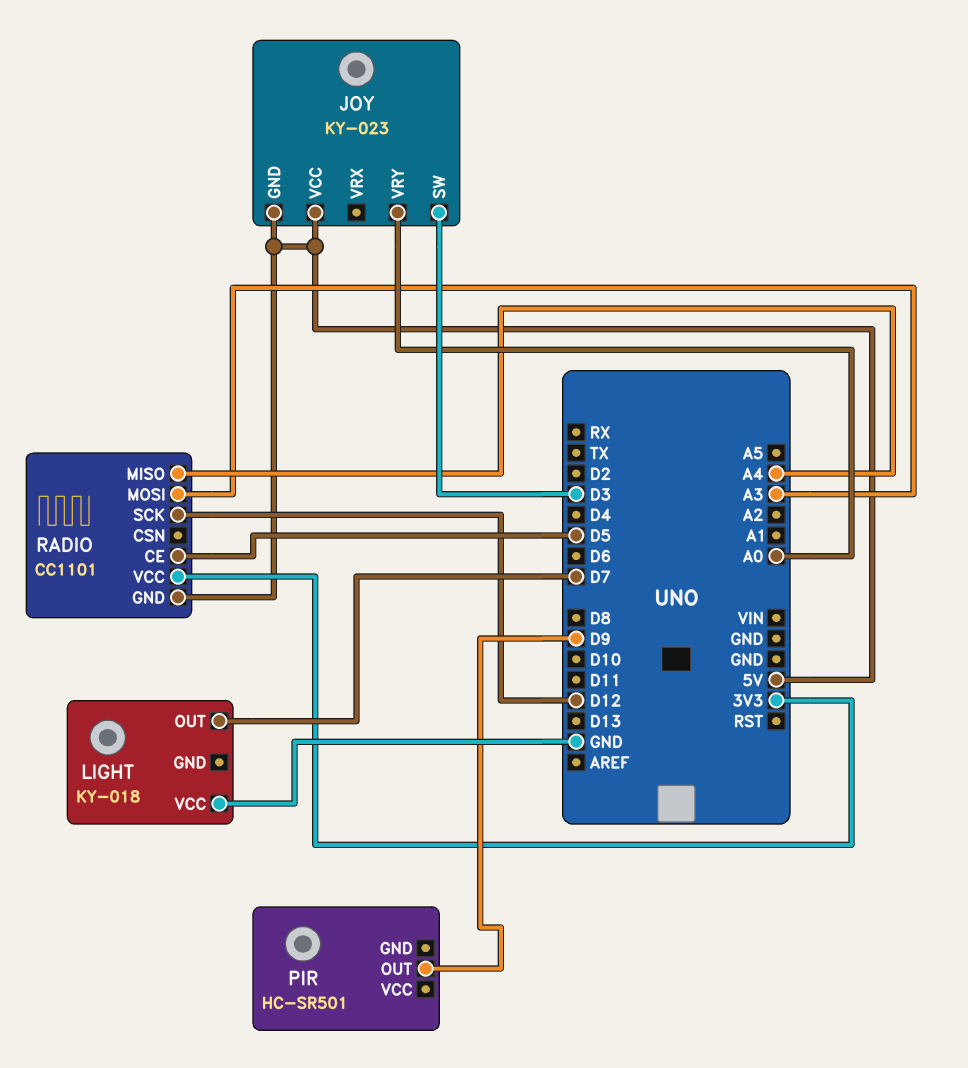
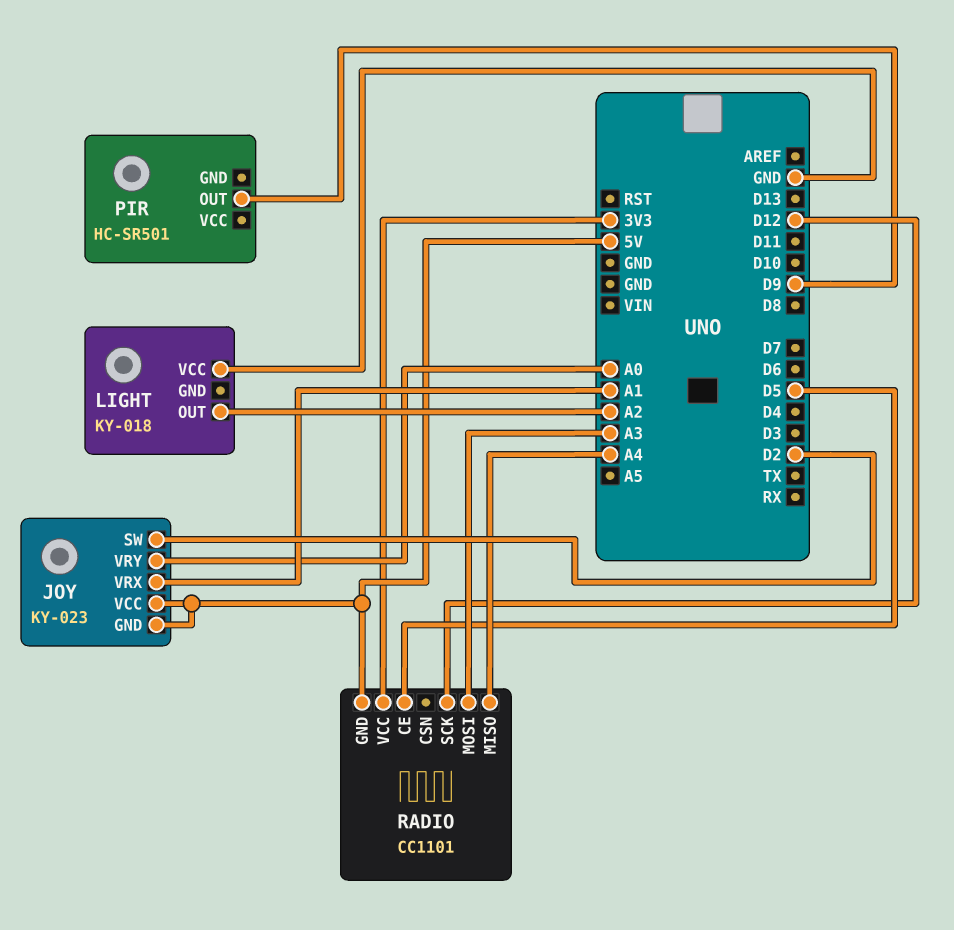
JOY pin SW: D3 -> D2
JOY pin VRX: none -> A1
LIGHT pin OUT: D7 -> A2

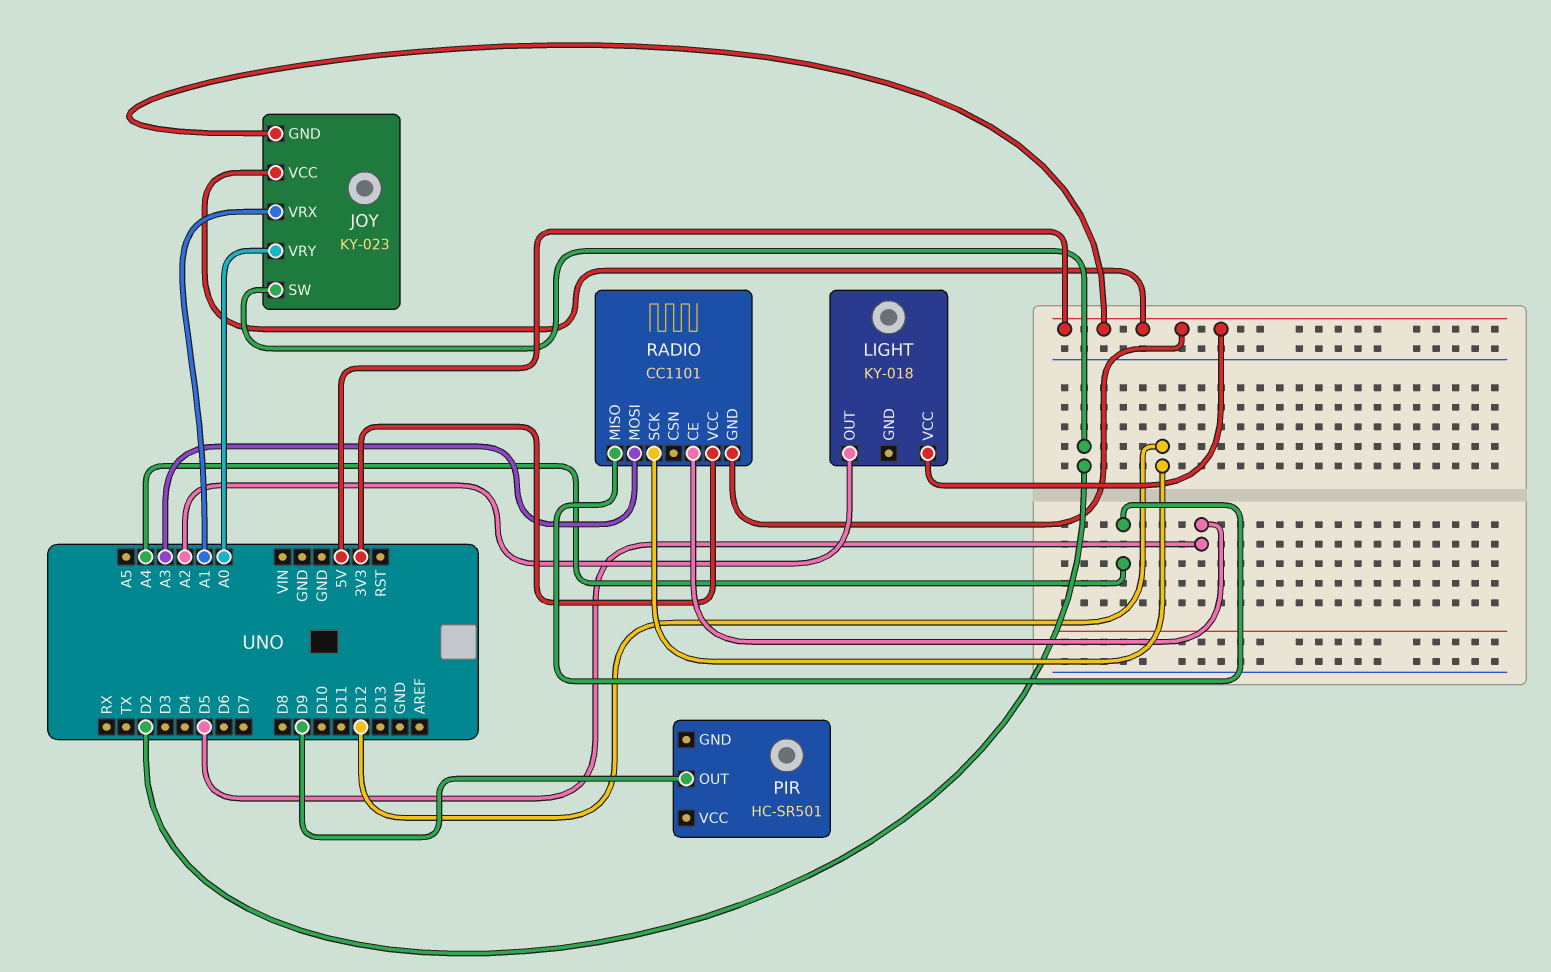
LIGHT pin VCC: GND -> 5V

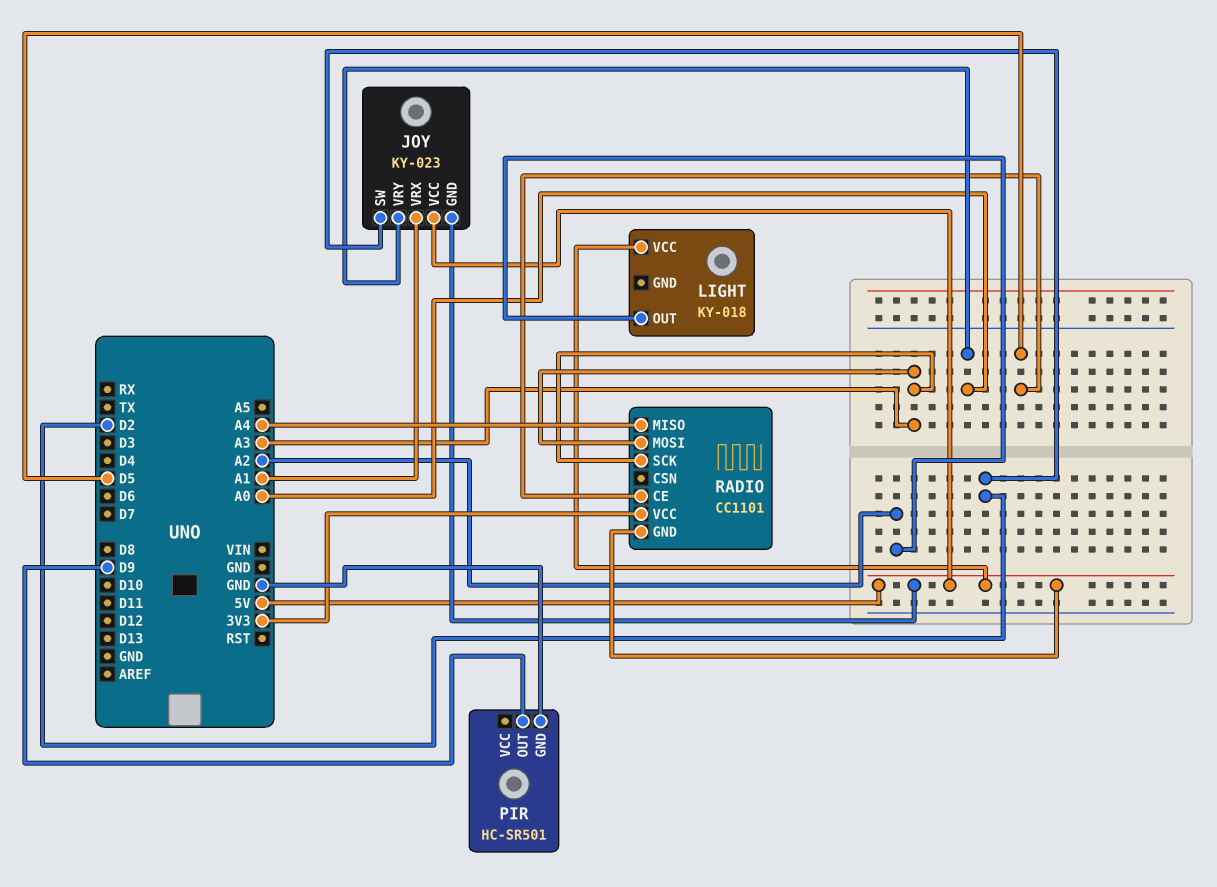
PIR pin GND: none -> GND
RADIO pin SCK: D12 -> A3

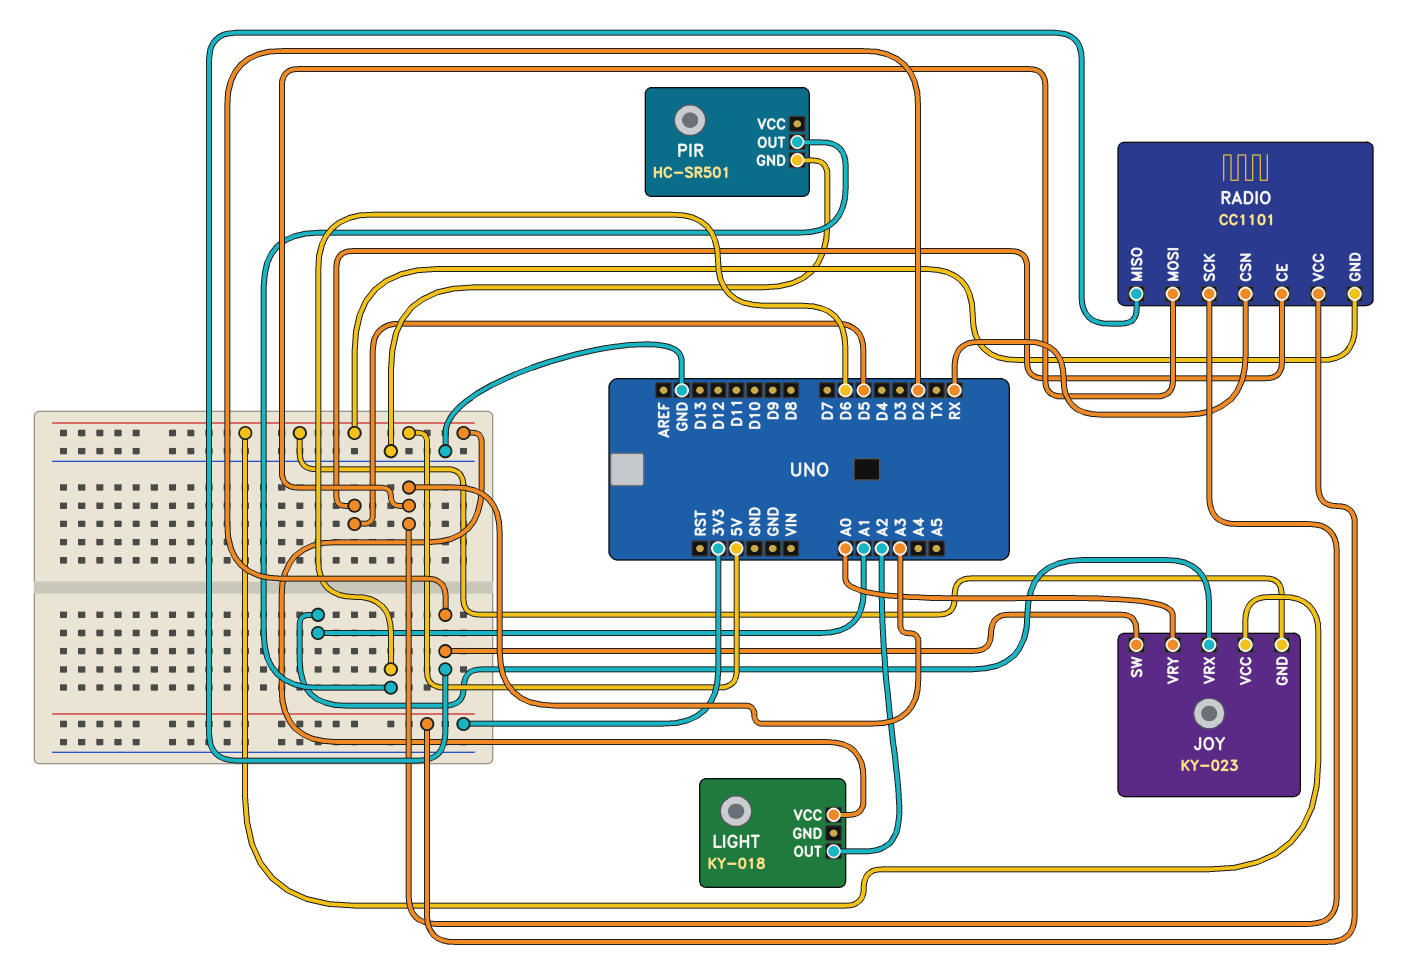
PIR pin OUT: D9 -> D6
RADIO pin CSN: none -> RX
RADIO pin MISO: A4 -> D2

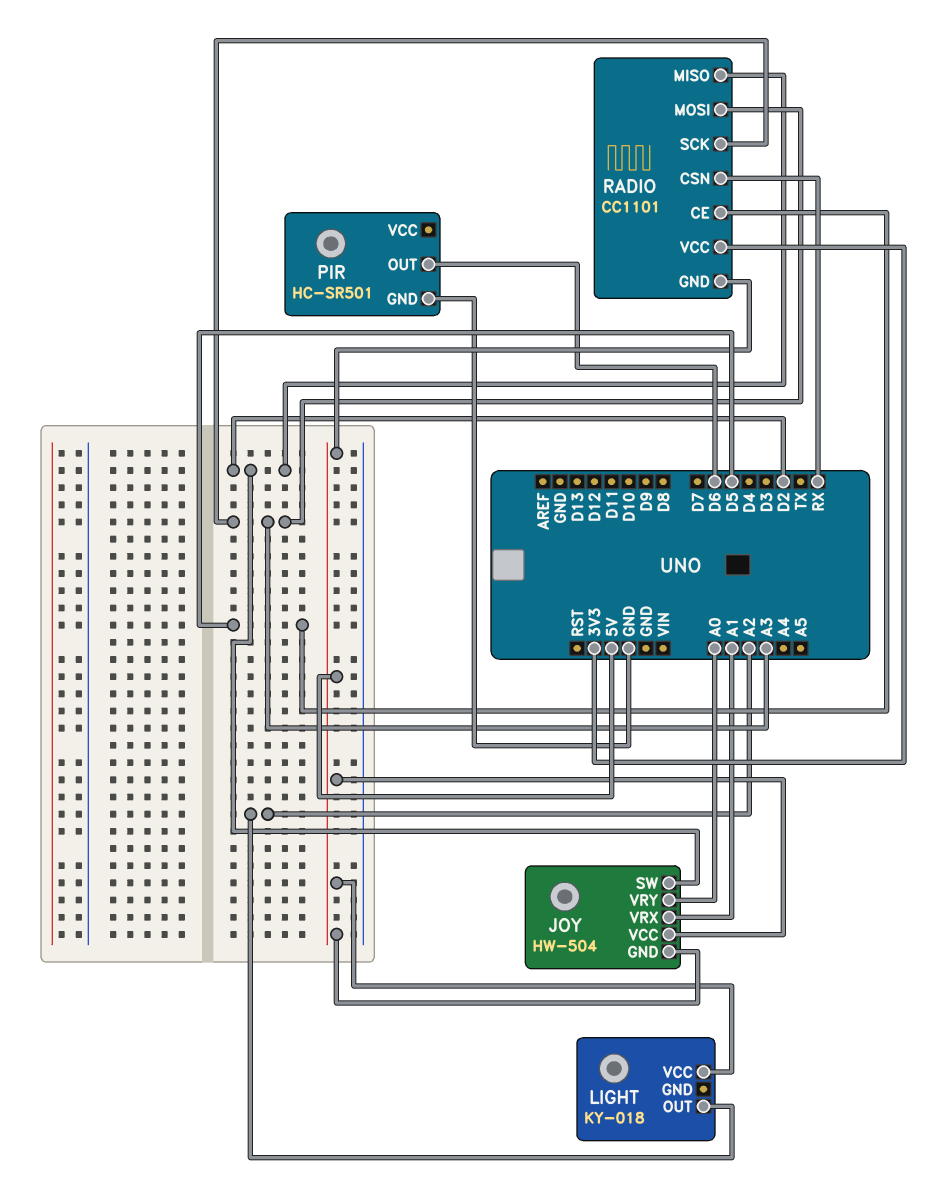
JOY: KY-023 -> HW-504

